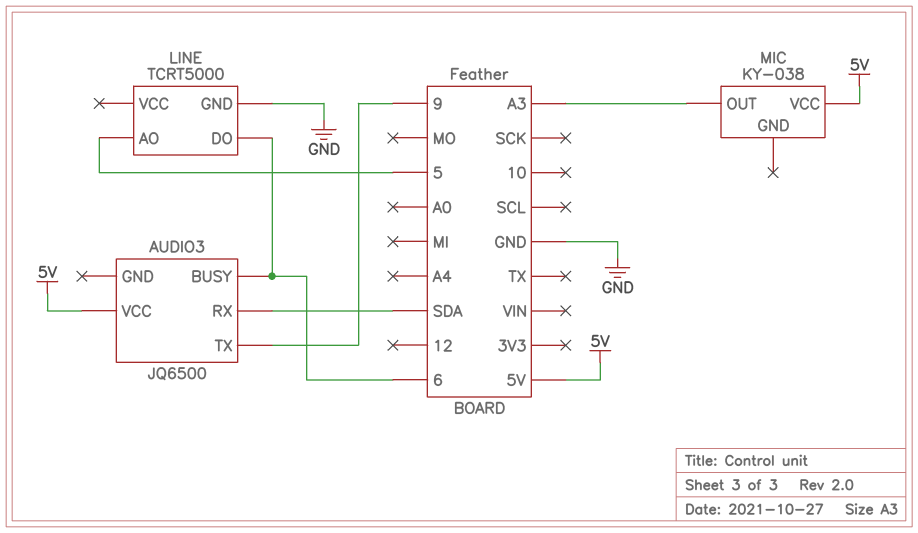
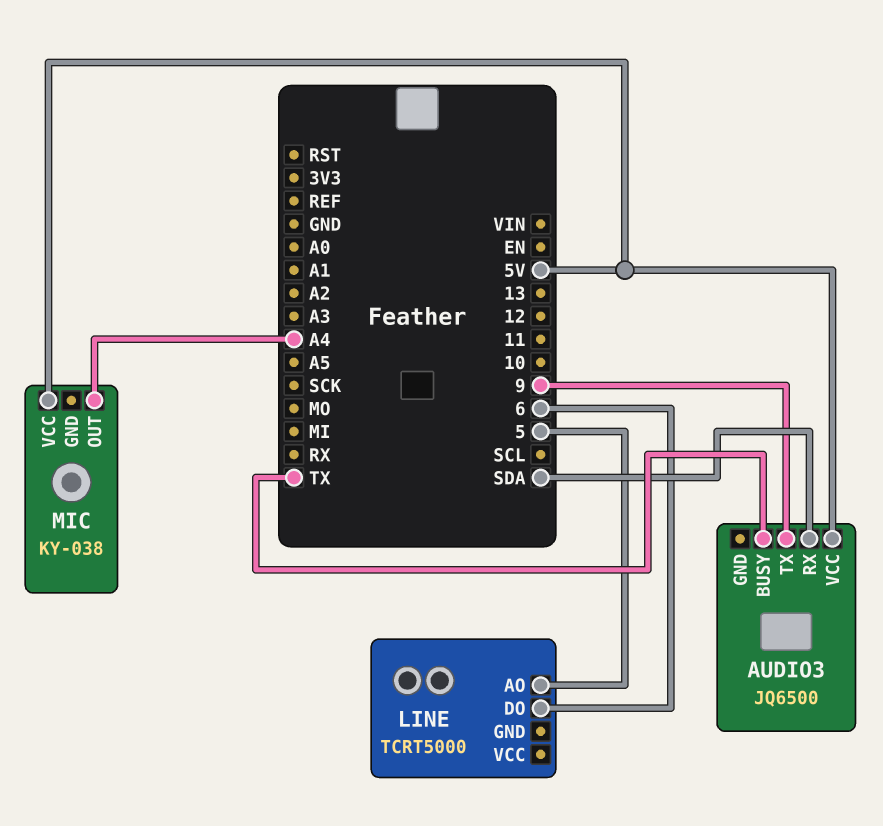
AUDIO3 pin BUSY: 6 -> TX
LINE pin GND: GND -> none
MIC pin OUT: A3 -> A4

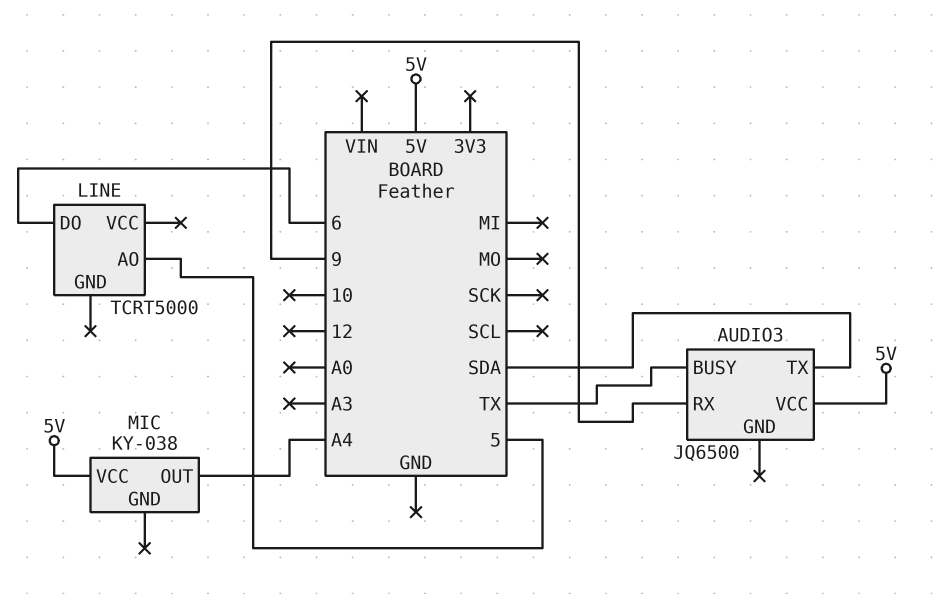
AUDIO3 pin RX: SDA -> 9
AUDIO3 pin TX: 9 -> SDA

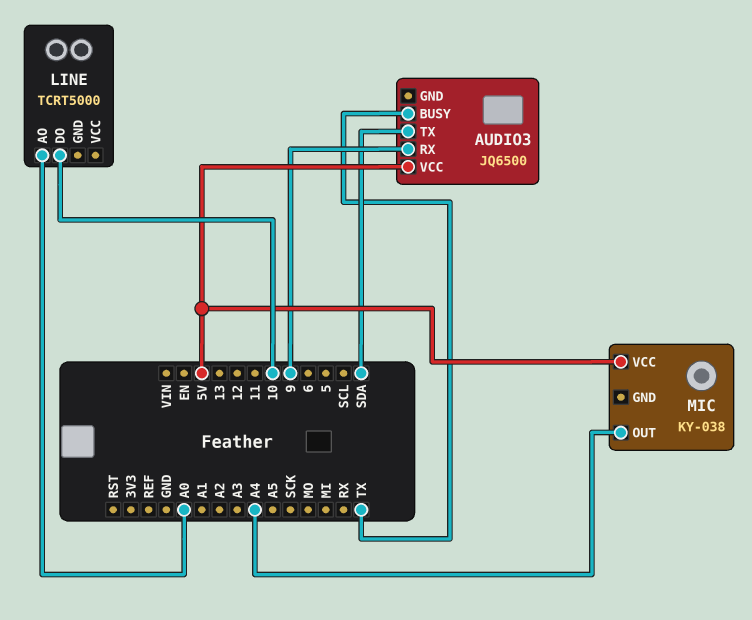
LINE pin AO: 5 -> A0
LINE pin DO: 6 -> 10

